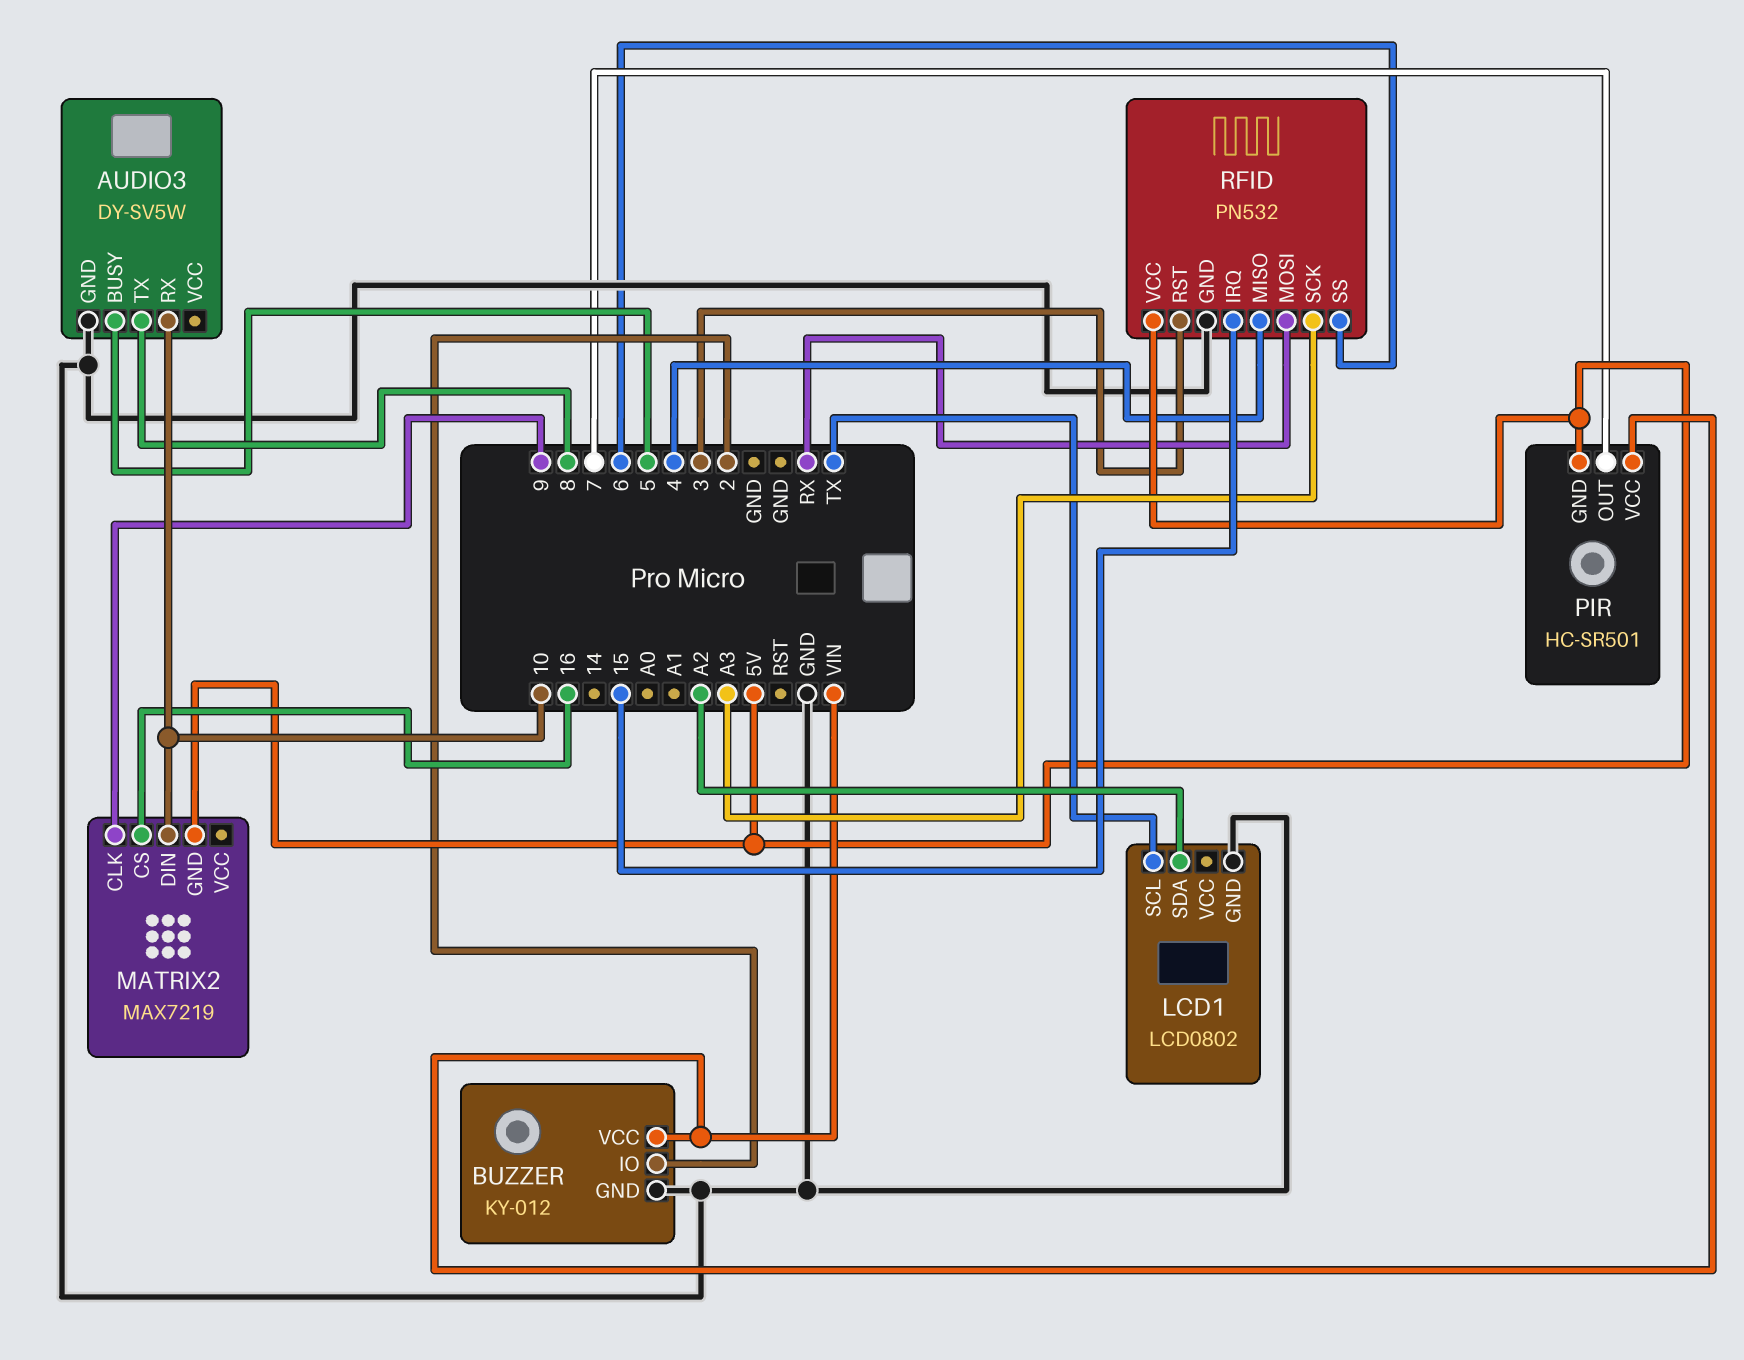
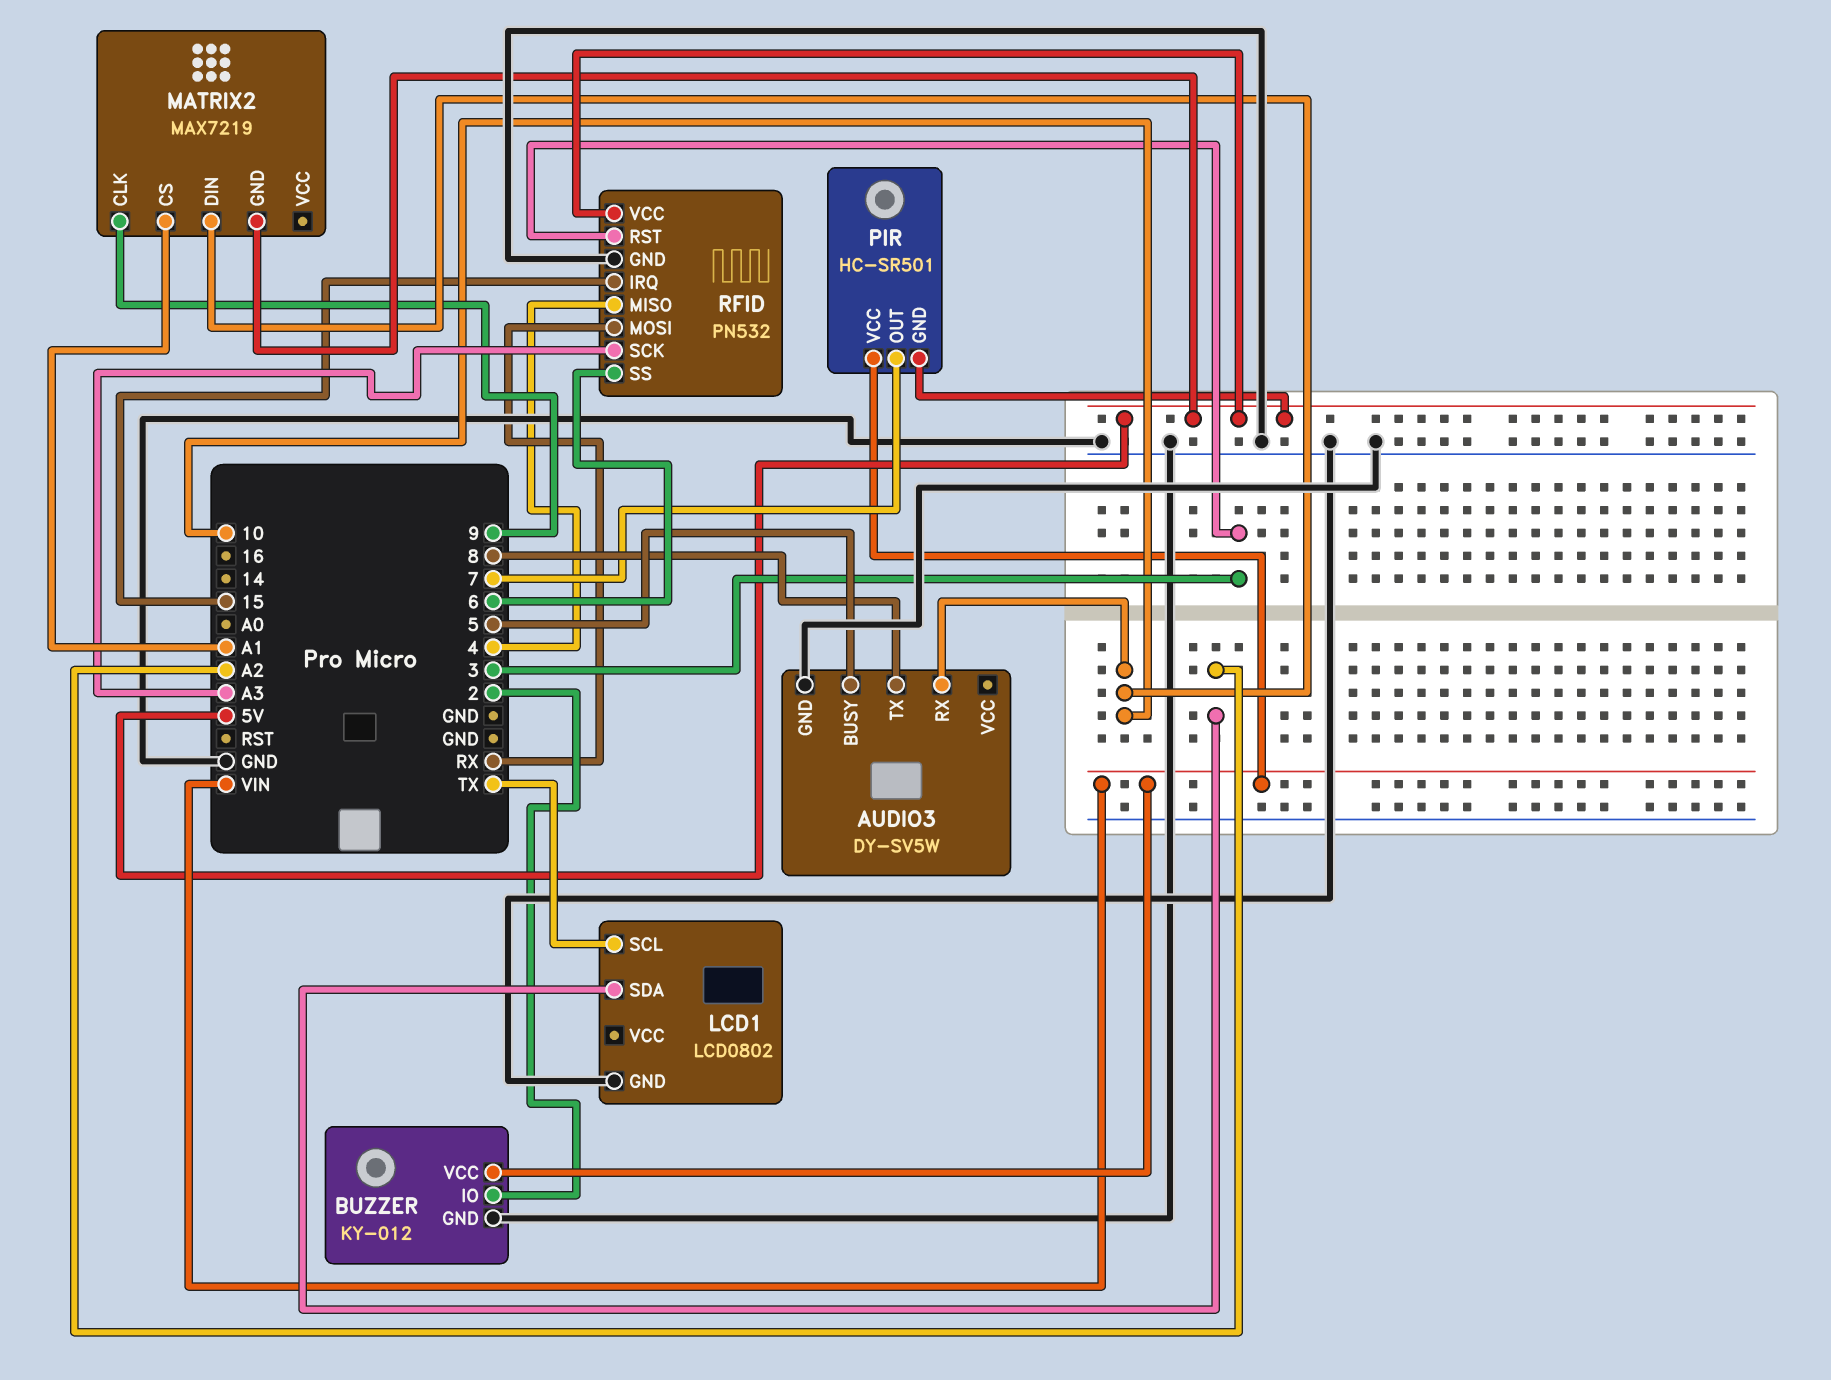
MATRIX2 pin CS: 16 -> A1

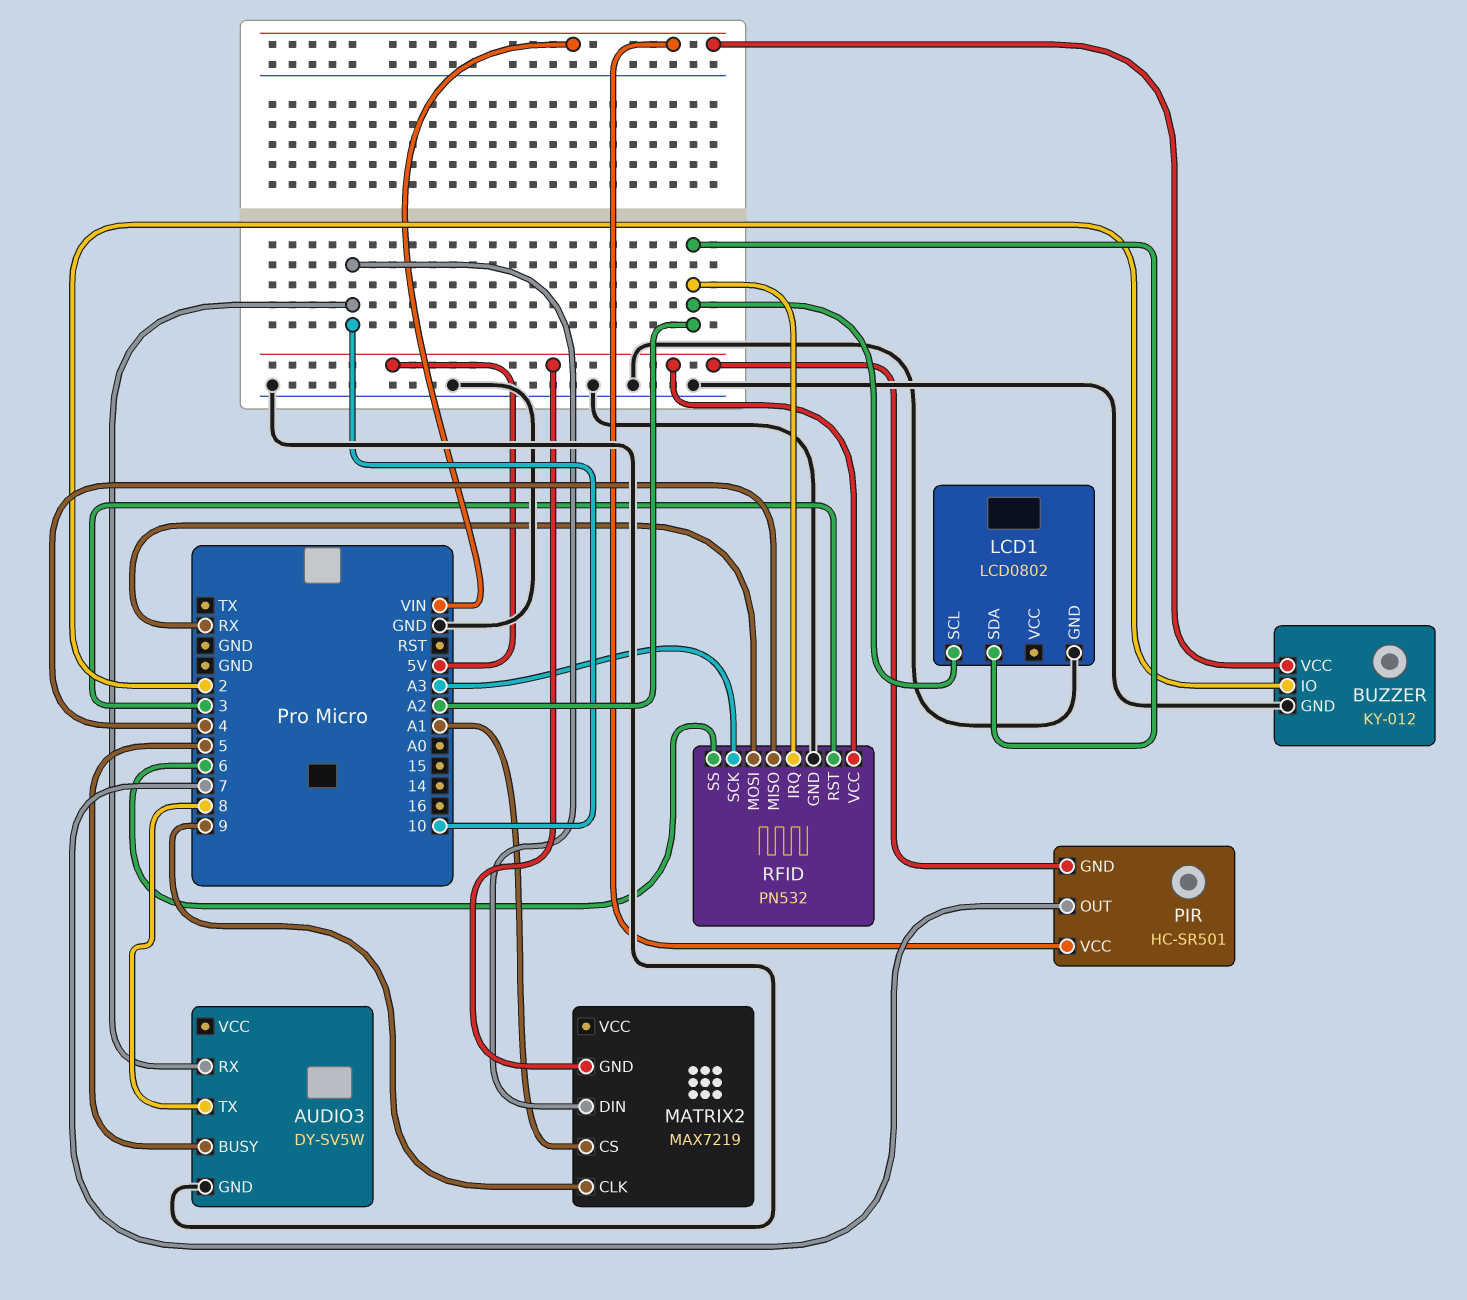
LCD1 pin SCL: TX -> A2
RFID pin IRQ: 15 -> A2

